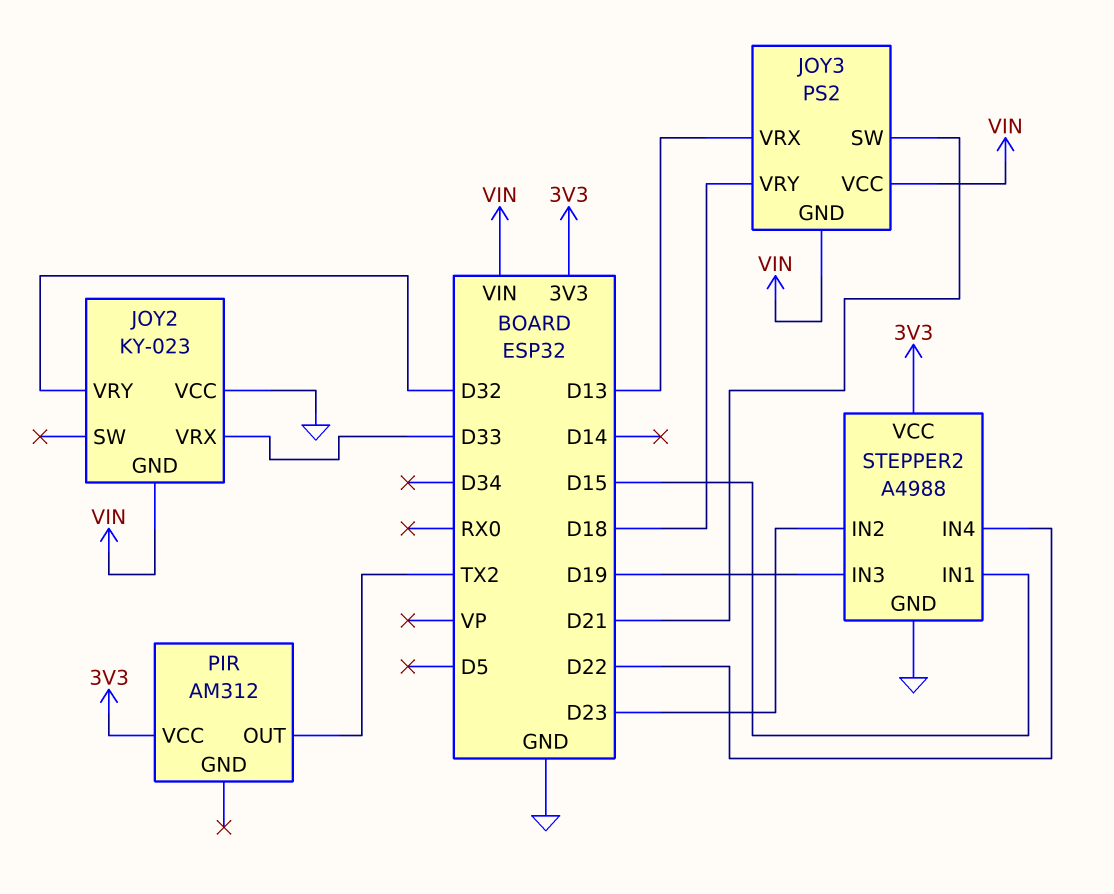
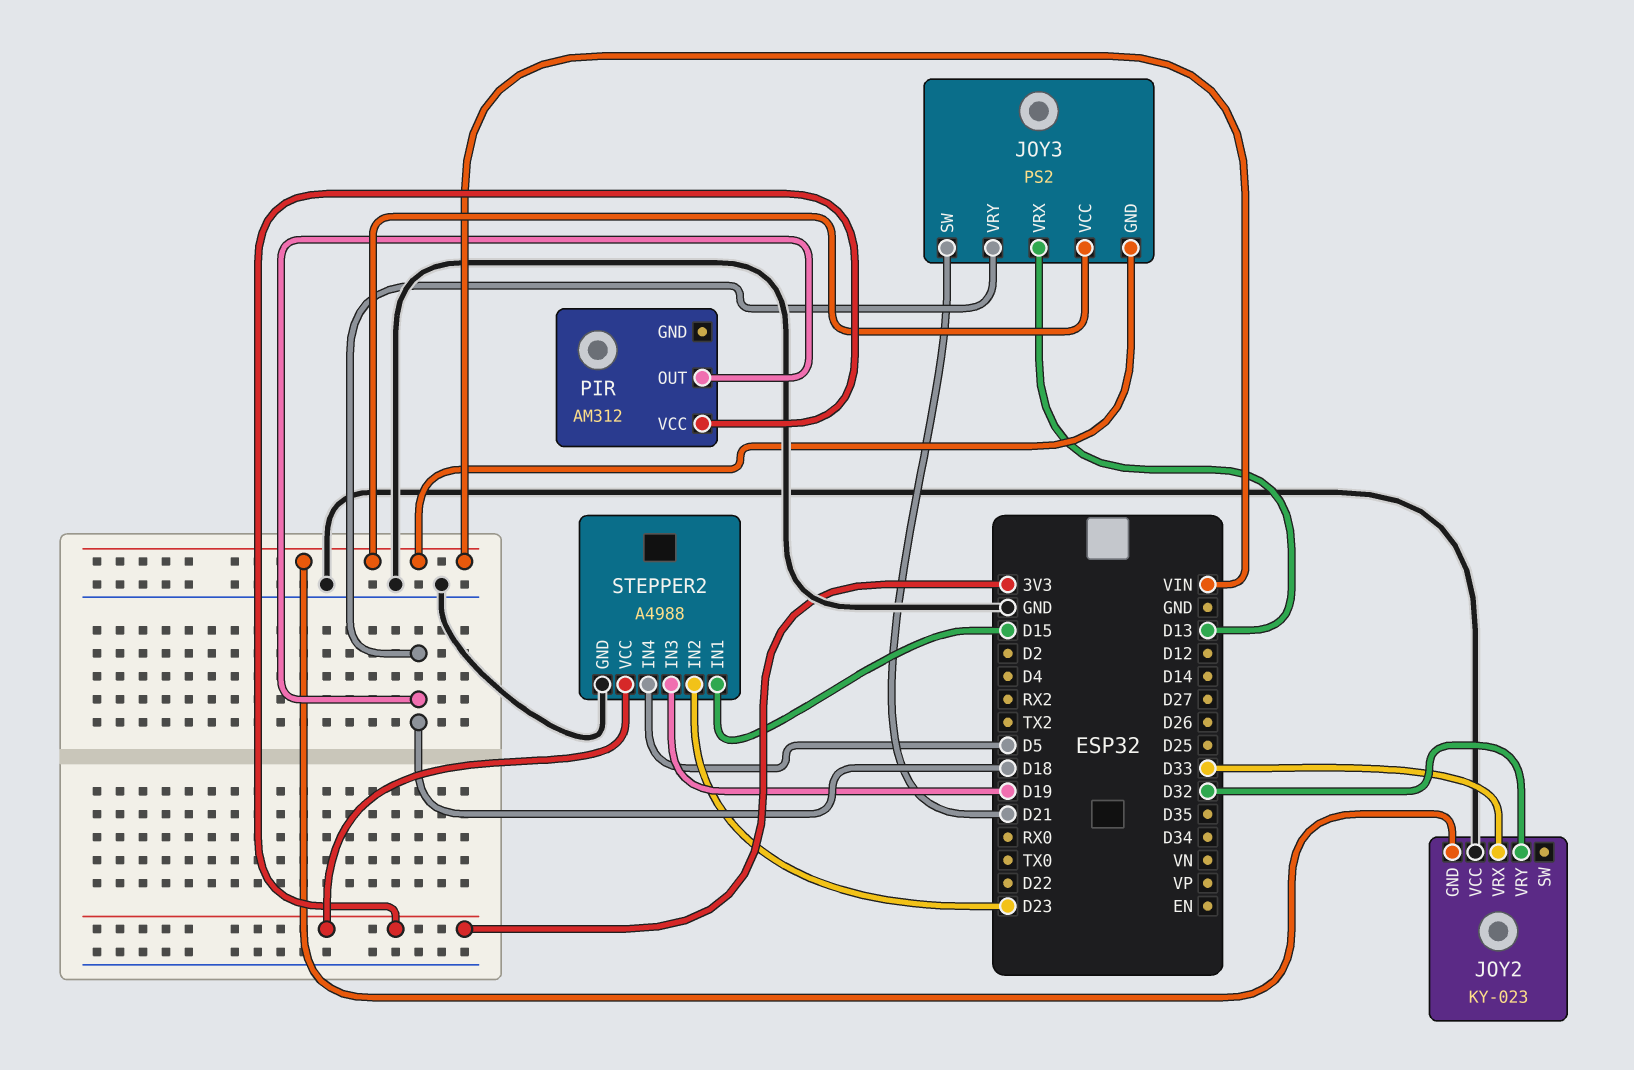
PIR pin OUT: TX2 -> D18
STEPPER2 pin IN4: D22 -> D5

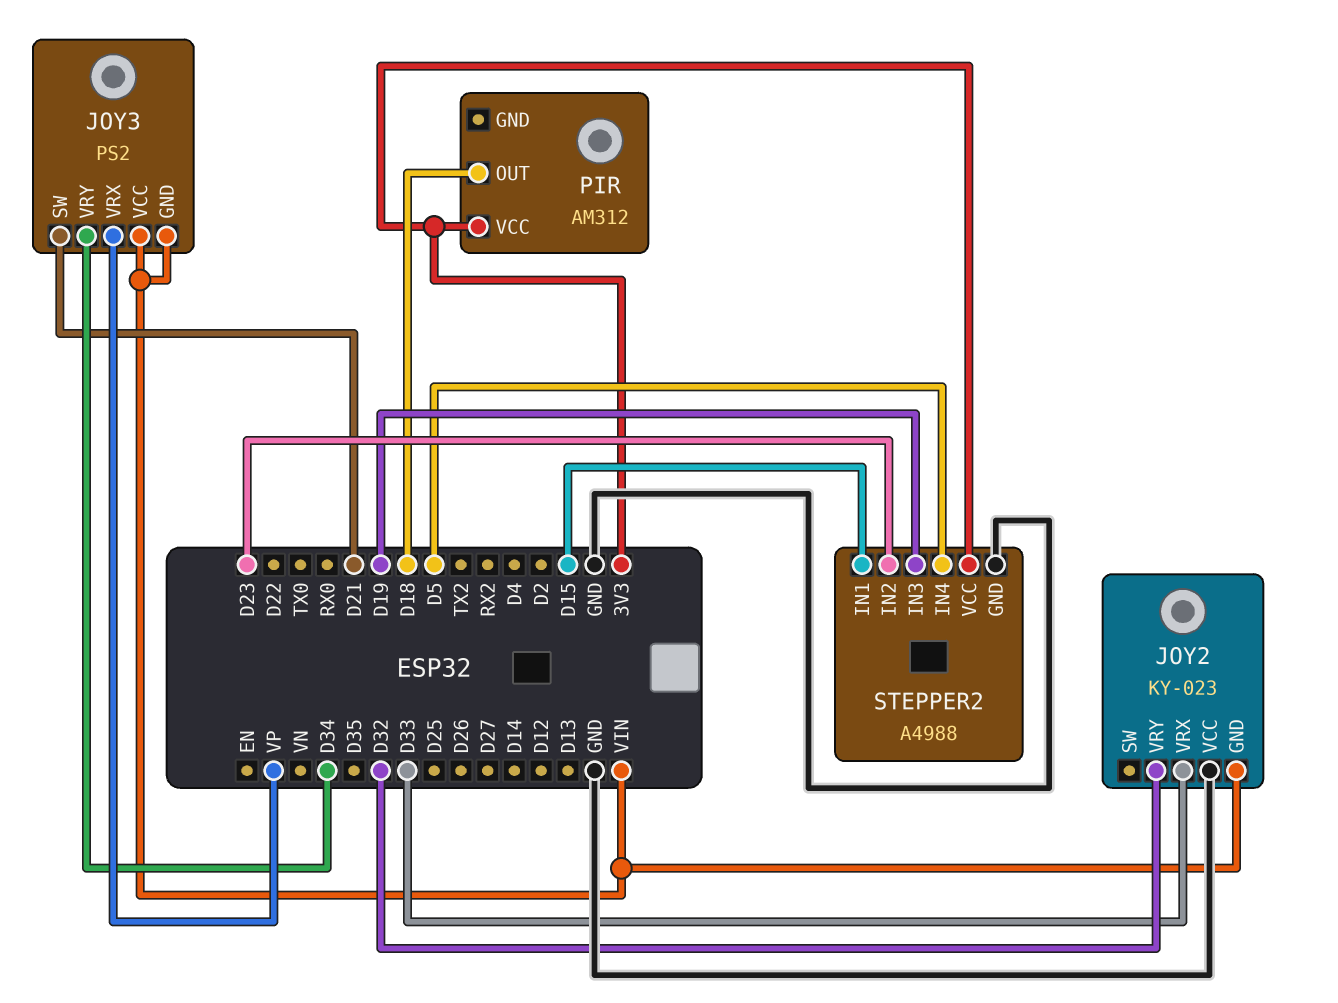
JOY3 pin VRX: D13 -> VP
JOY3 pin VRY: D18 -> D34

